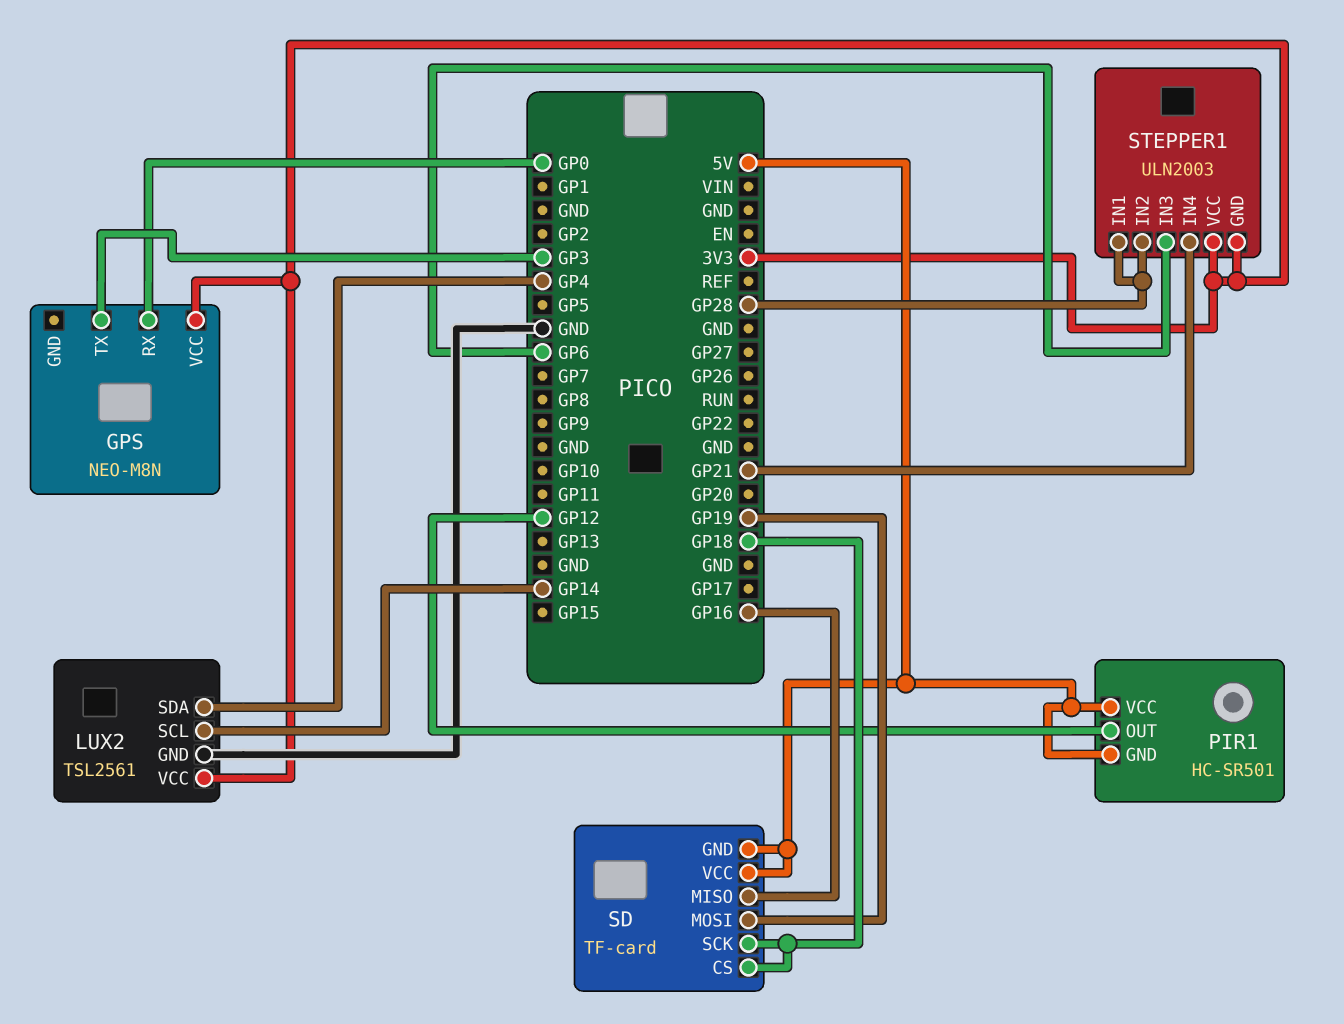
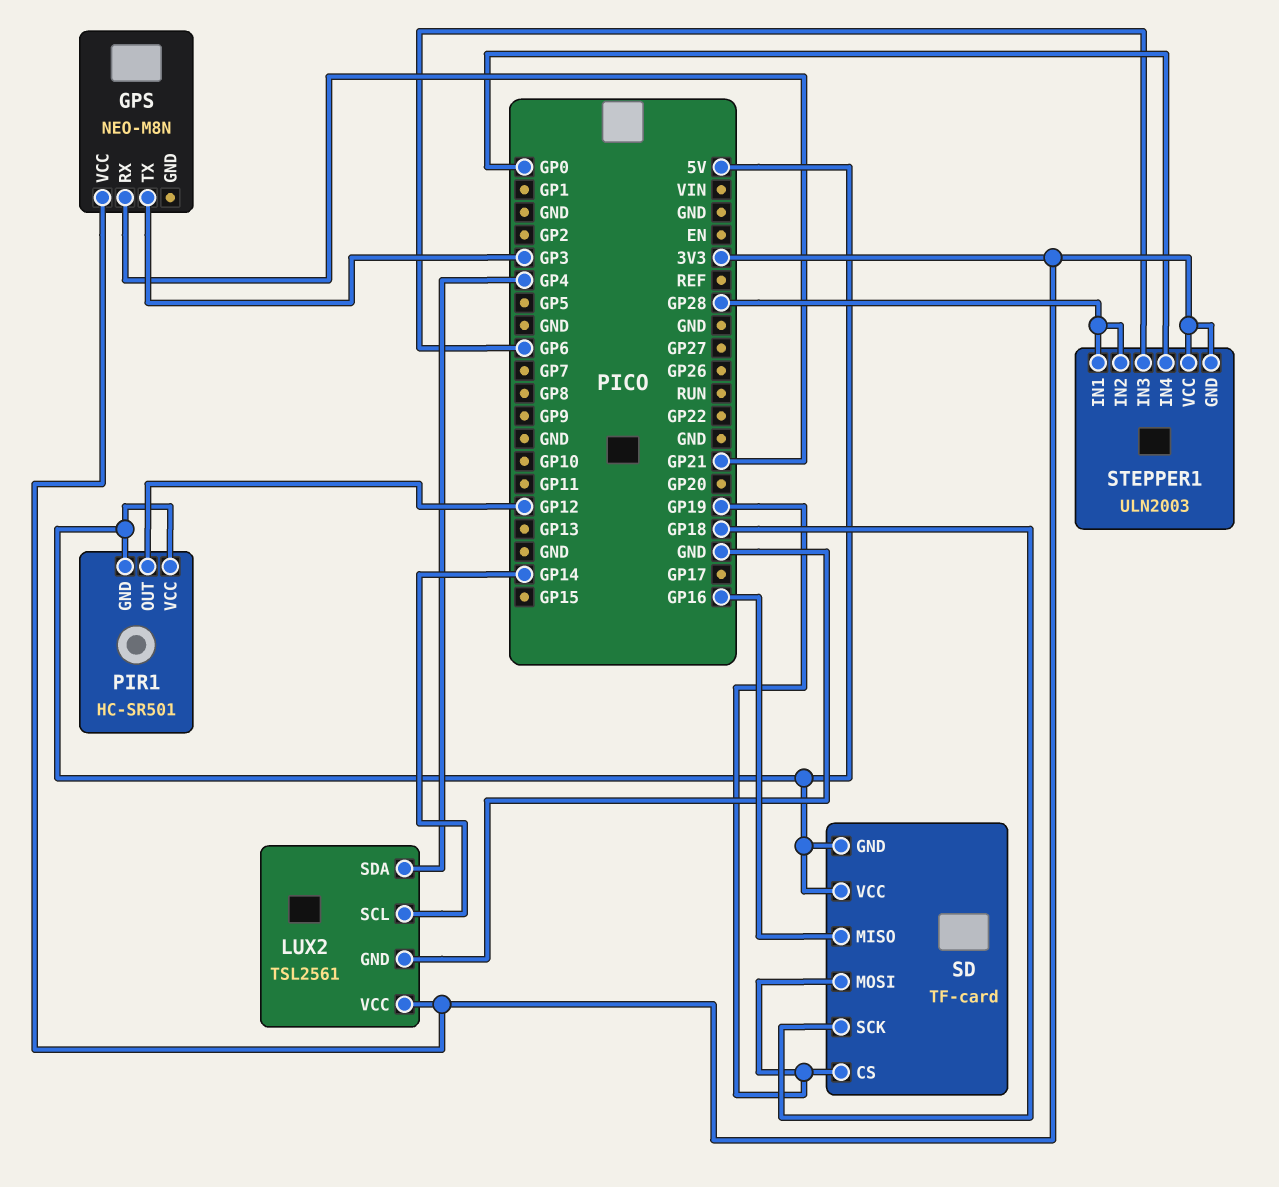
GPS pin RX: GP0 -> GP21
SD pin CS: GP18 -> GP19
STEPPER1 pin IN4: GP21 -> GP0

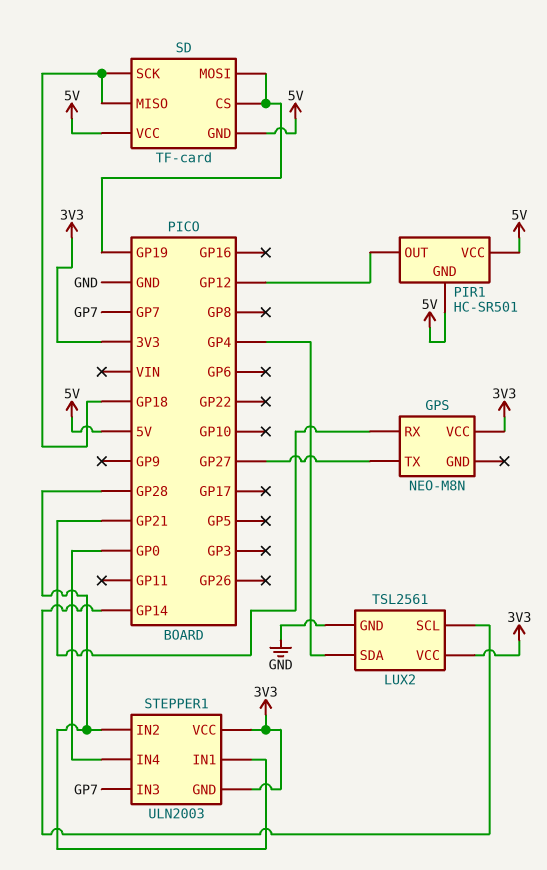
GPS pin TX: GP3 -> GP27
SD pin MISO: GP16 -> GP18
STEPPER1 pin IN3: GP6 -> GP7

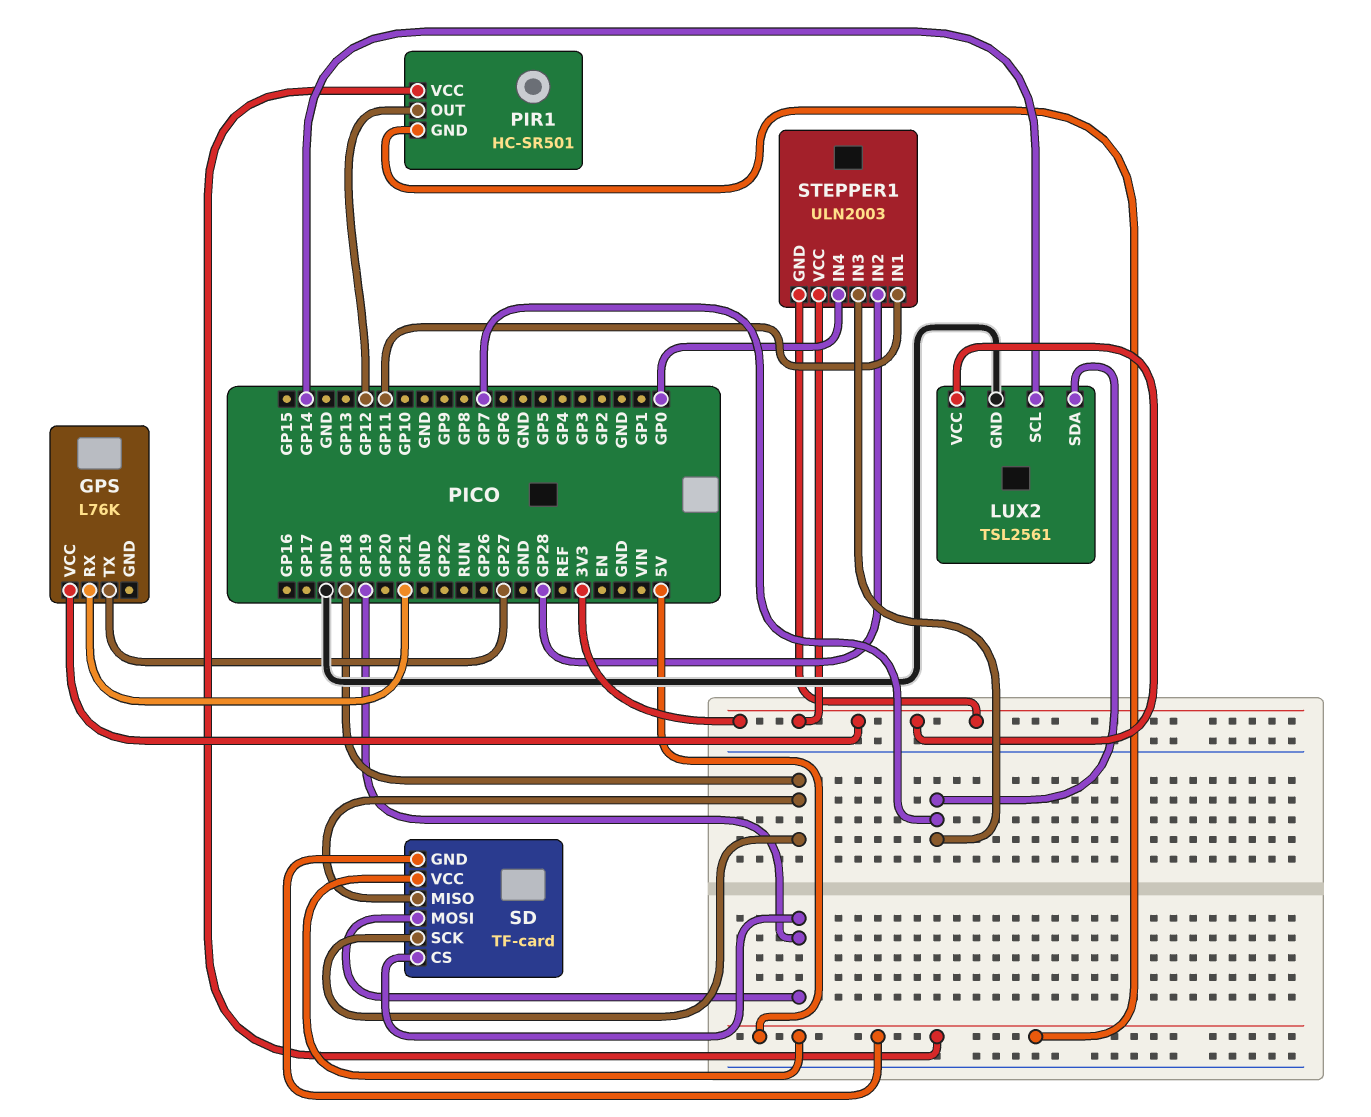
GPS: NEO-M8N -> L76K
LUX2 pin SDA: GP4 -> GP7
STEPPER1 pin IN1: GP28 -> GP11

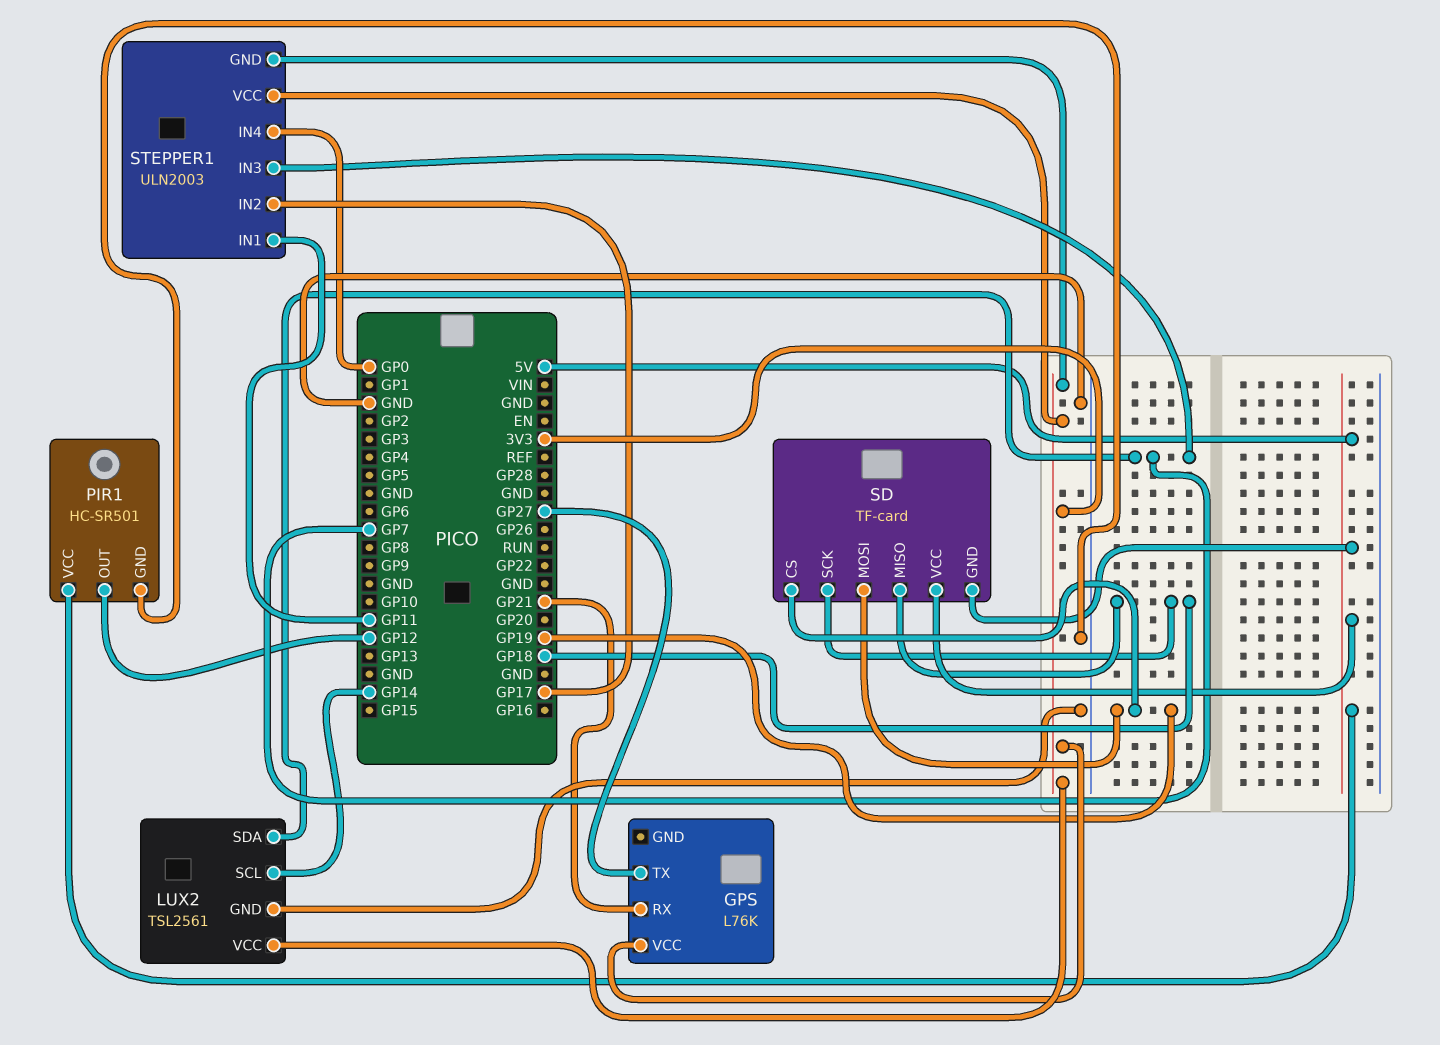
PIR1 pin GND: 5V -> GND
STEPPER1 pin IN2: GP28 -> GP17

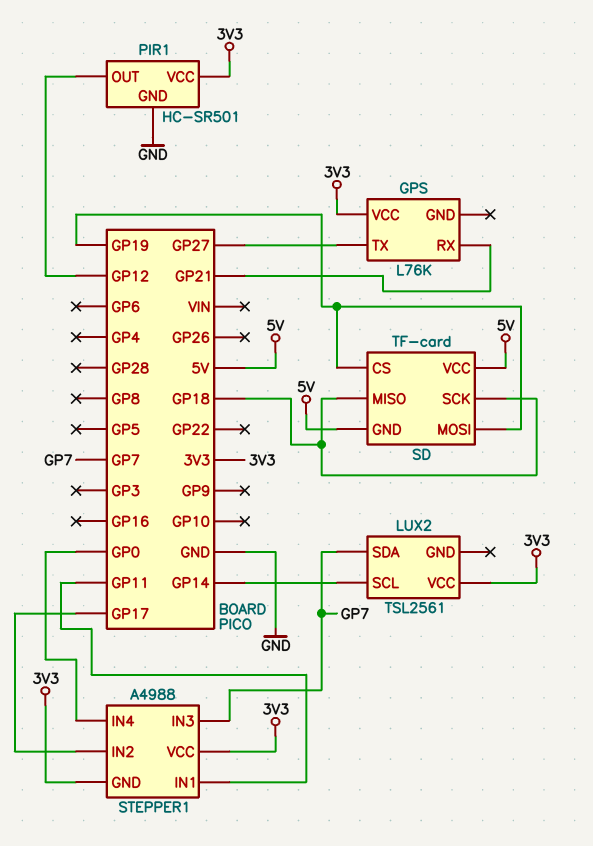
LUX2 pin GND: GND -> none
PIR1 pin VCC: 5V -> 3V3
STEPPER1: ULN2003 -> A4988

